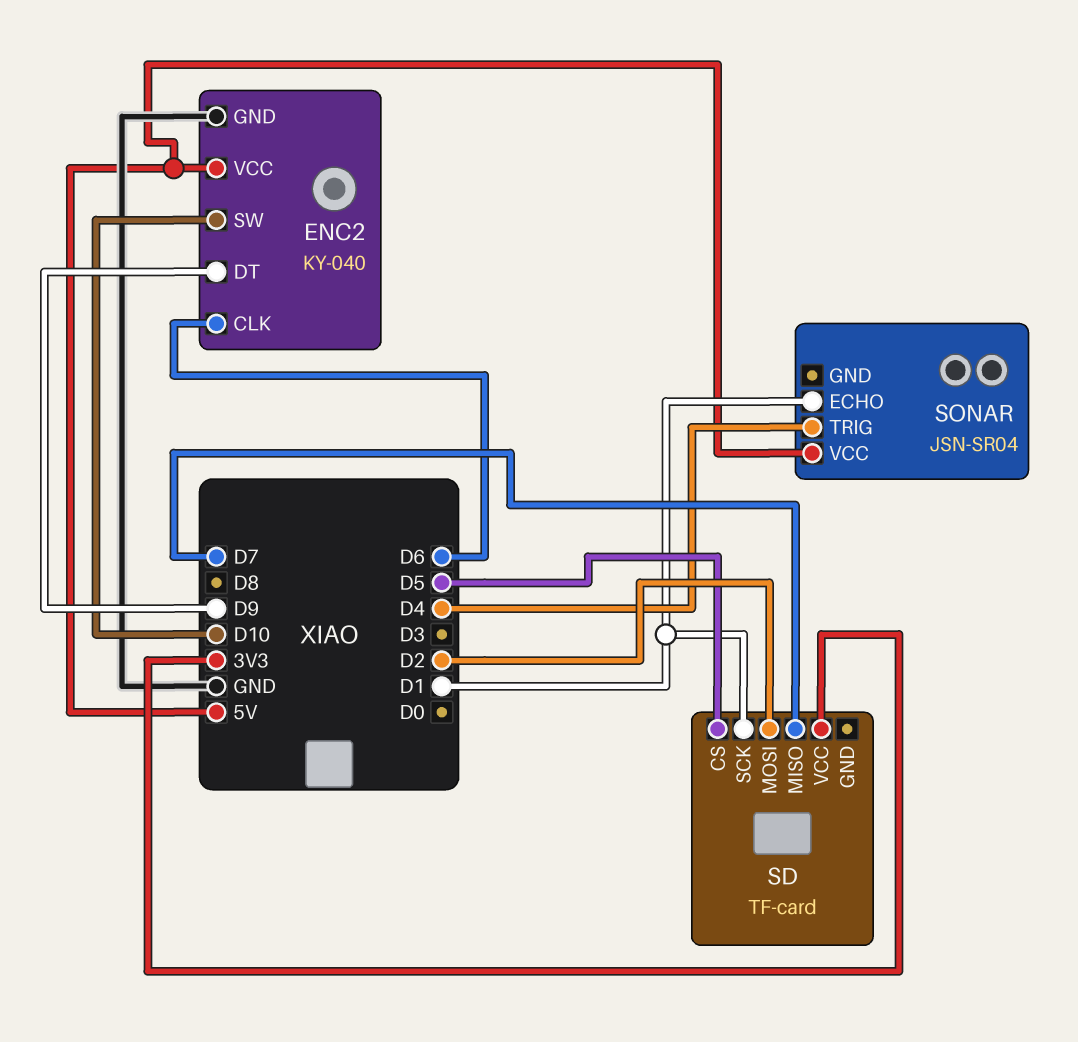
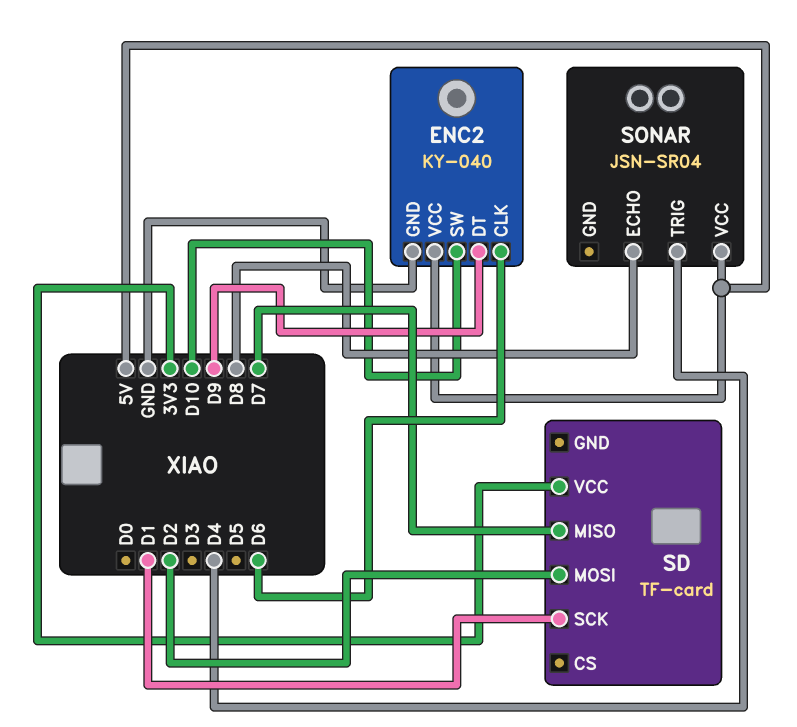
SD pin CS: D5 -> none
SONAR pin ECHO: D1 -> D8

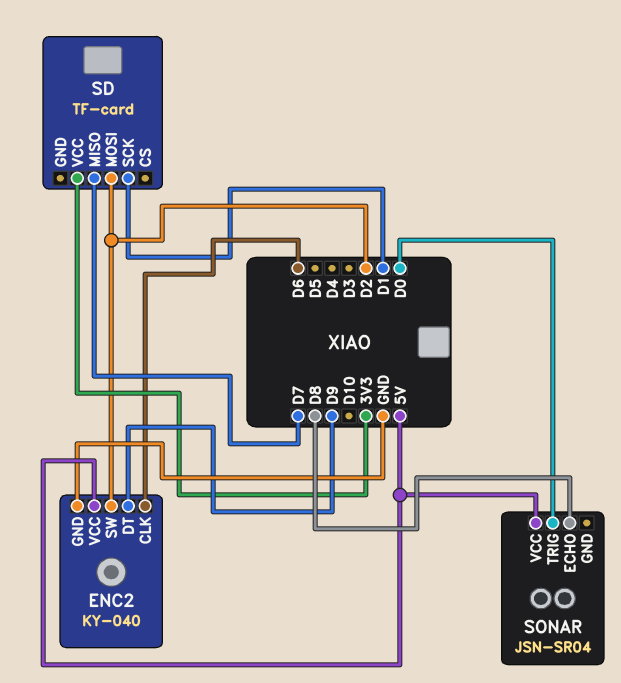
ENC2 pin SW: D10 -> D2
SONAR pin TRIG: D4 -> D0

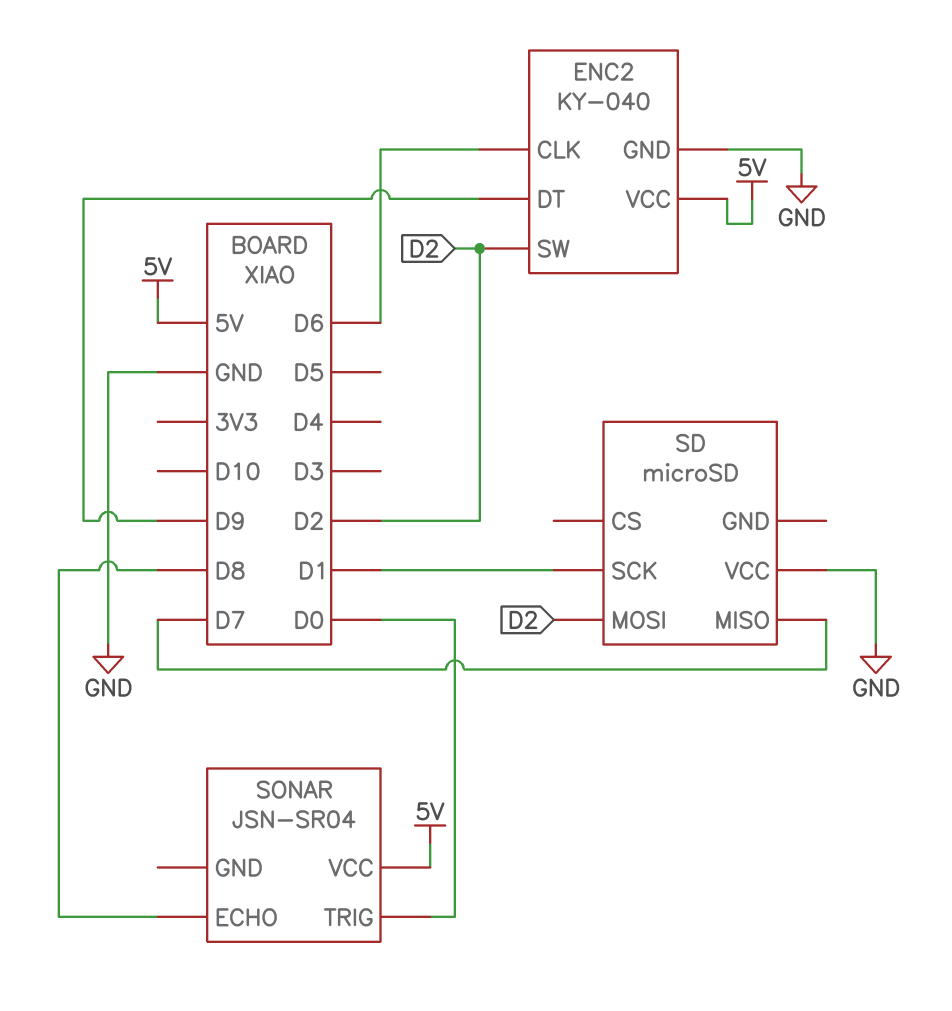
SD: TF-card -> microSD
SD pin VCC: 3V3 -> GND

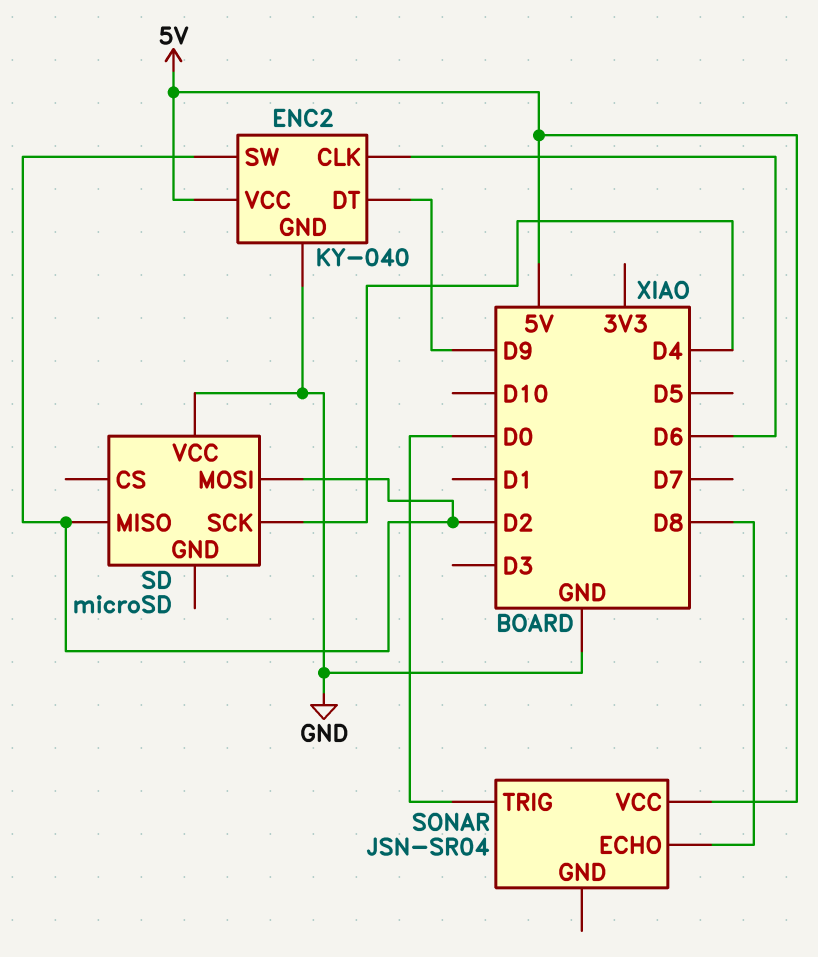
SD pin MISO: D7 -> D2
SD pin SCK: D1 -> D4

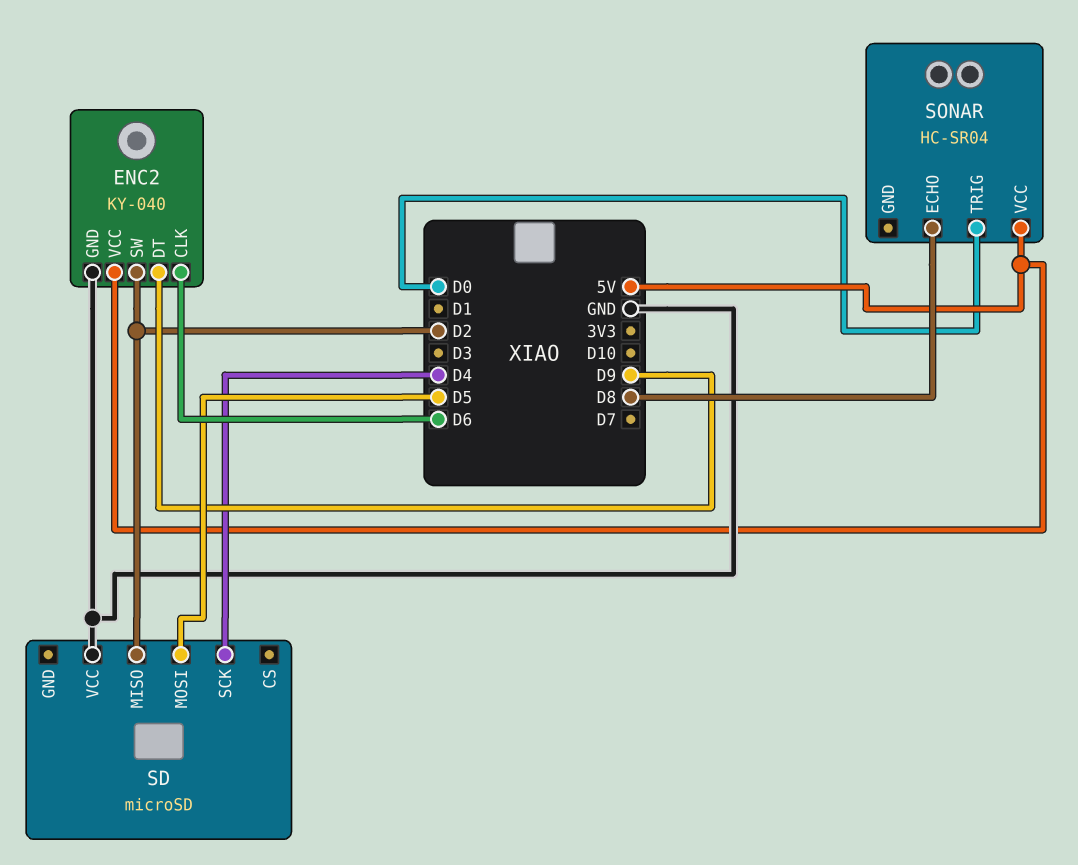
SD pin MOSI: D2 -> D5
SONAR: JSN-SR04 -> HC-SR04

